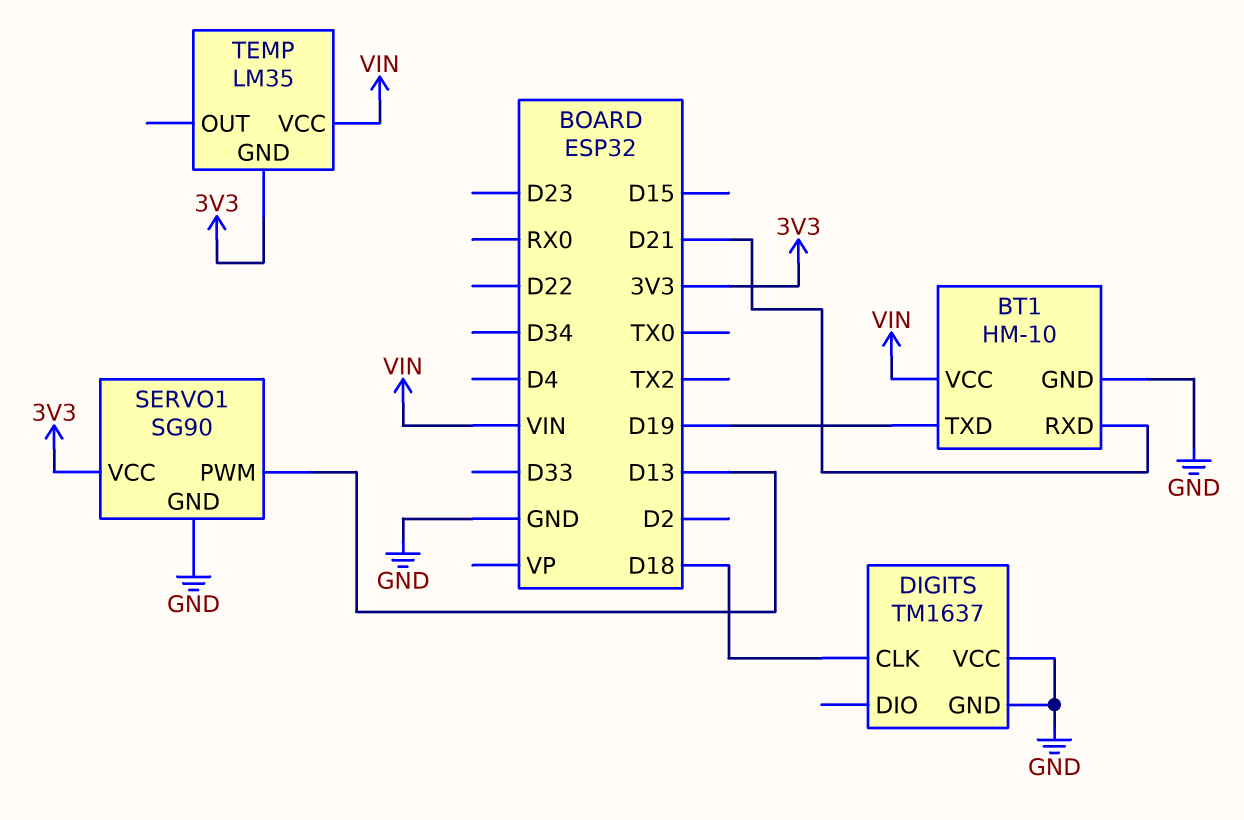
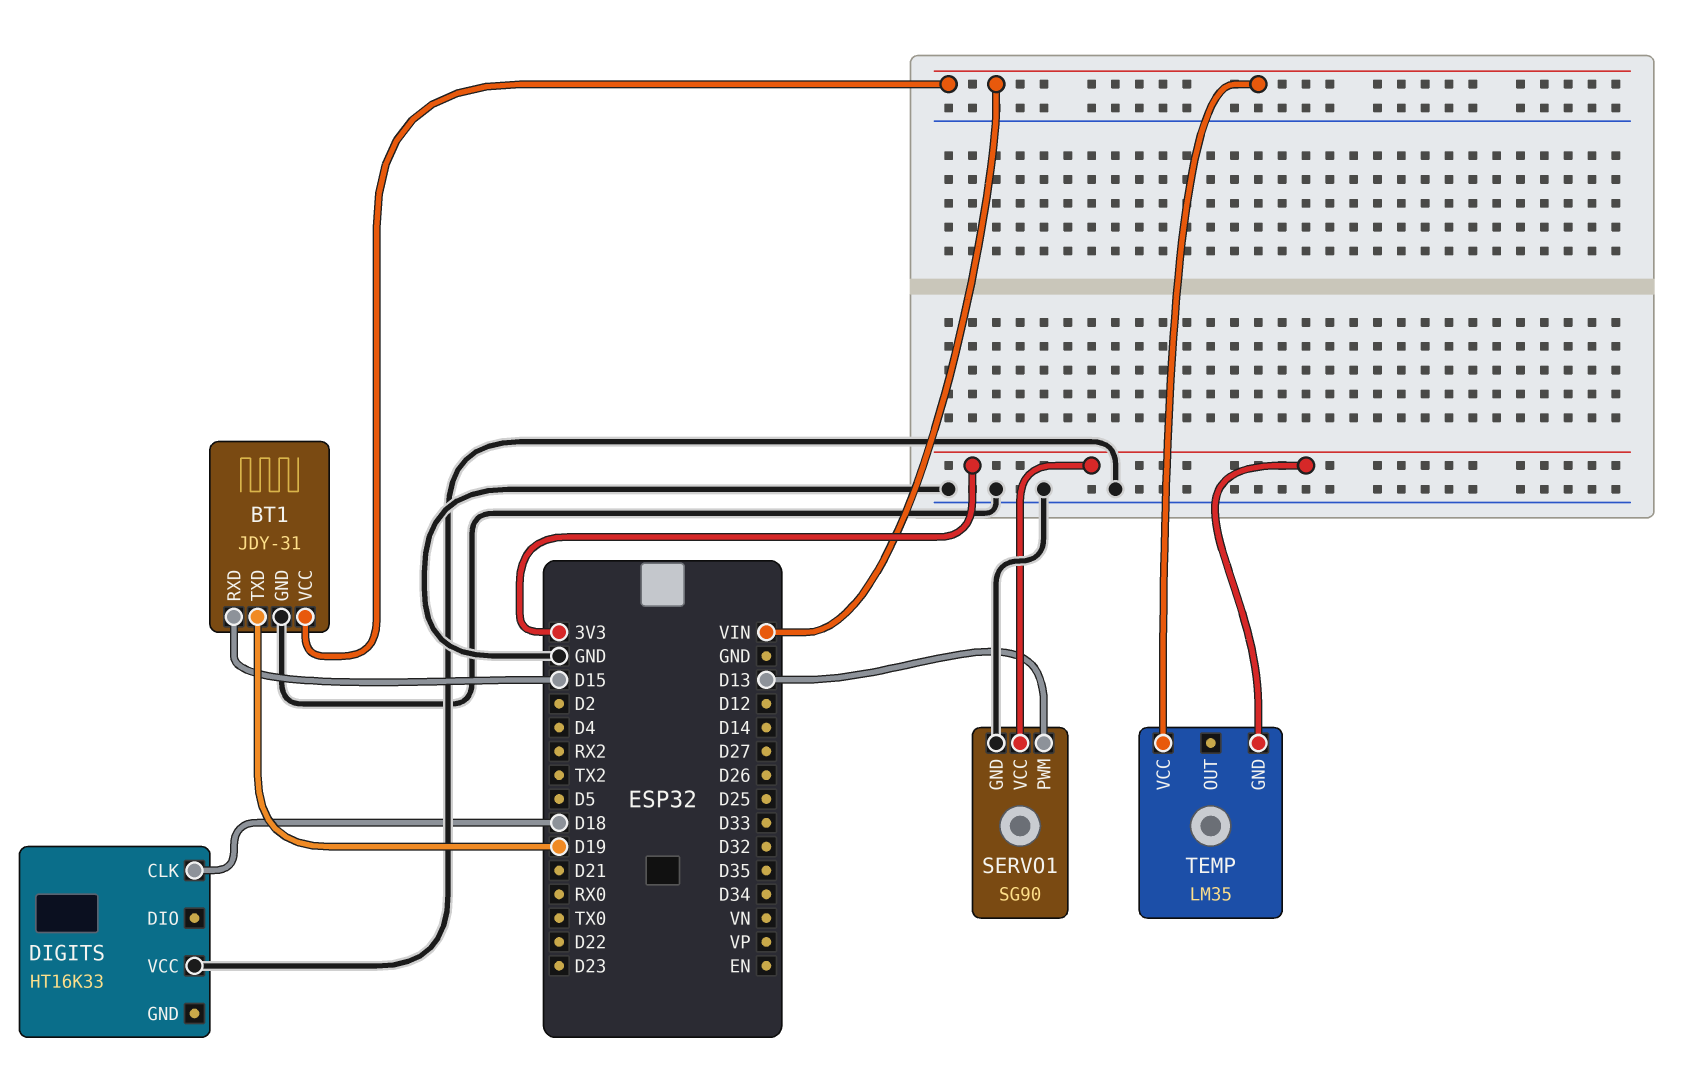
BT1: HM-10 -> JDY-31
BT1 pin RXD: D21 -> D15
DIGITS: TM1637 -> HT16K33
DIGITS pin GND: GND -> none

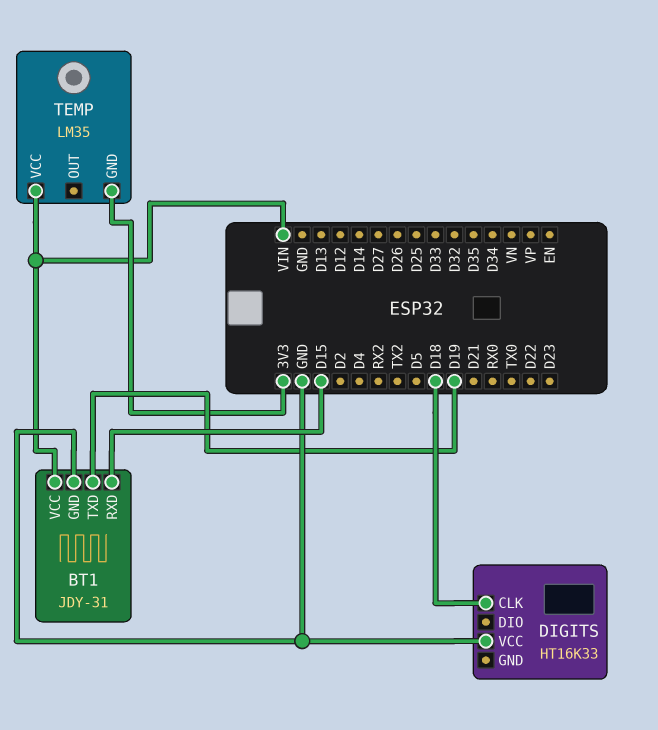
SERVO1: SG90 -> none
SERVO1 pin GND: GND -> none
SERVO1 pin PWM: D13 -> none
SERVO1 pin VCC: 3V3 -> none

